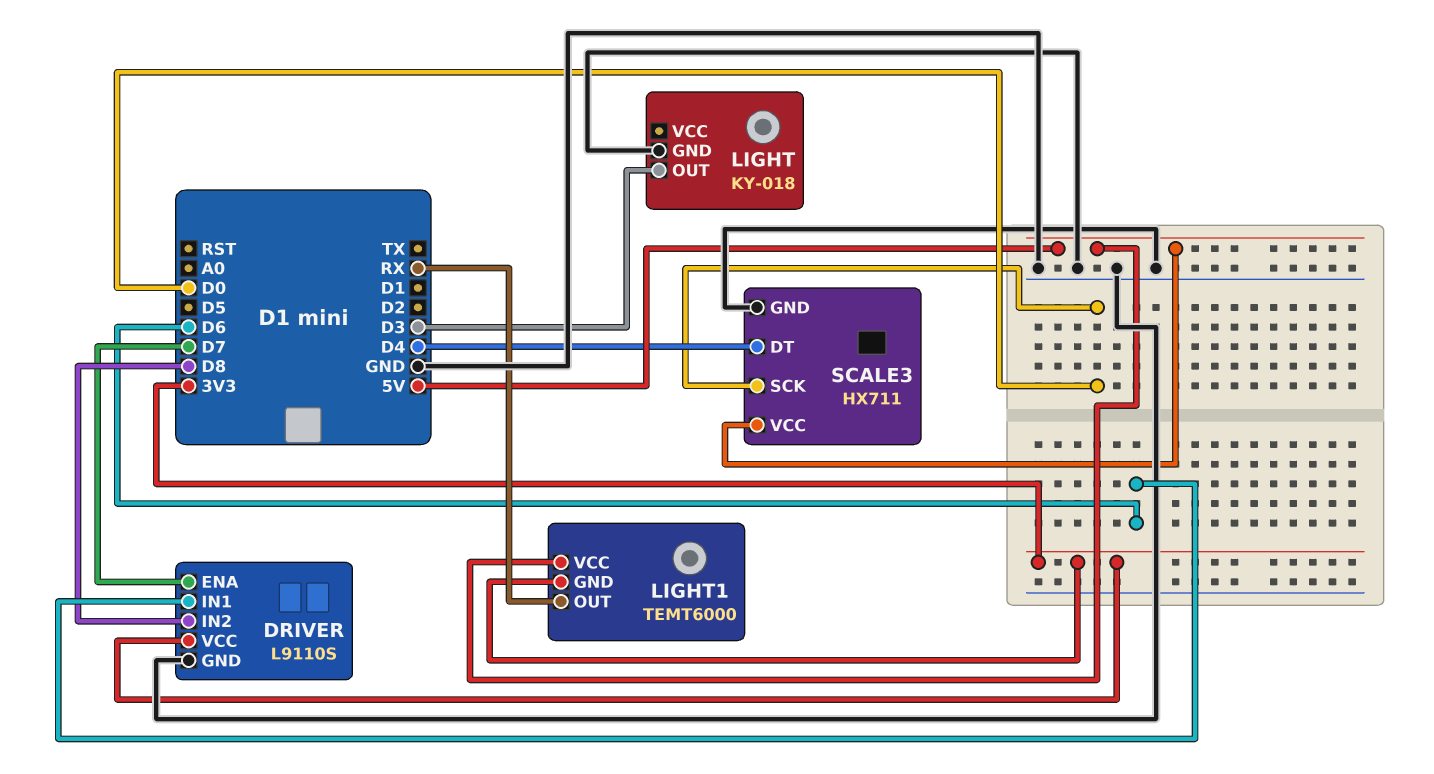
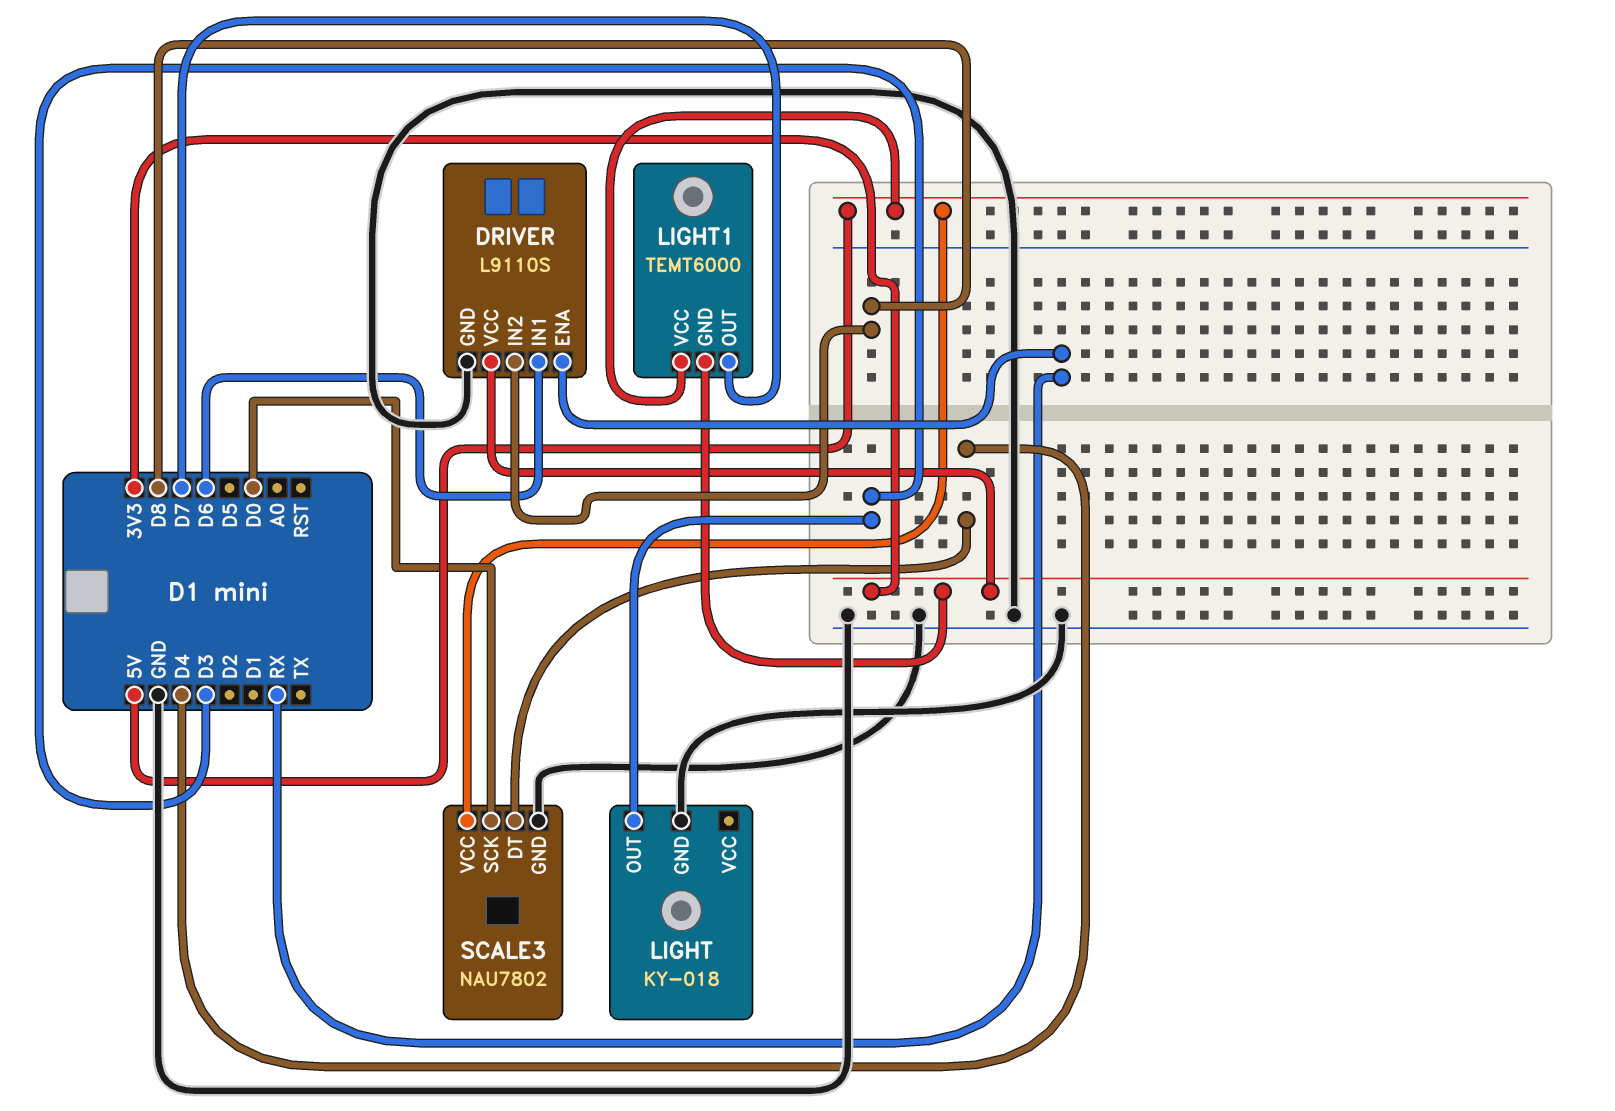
DRIVER pin ENA: D7 -> RX
LIGHT1 pin OUT: RX -> D7
SCALE3: HX711 -> NAU7802

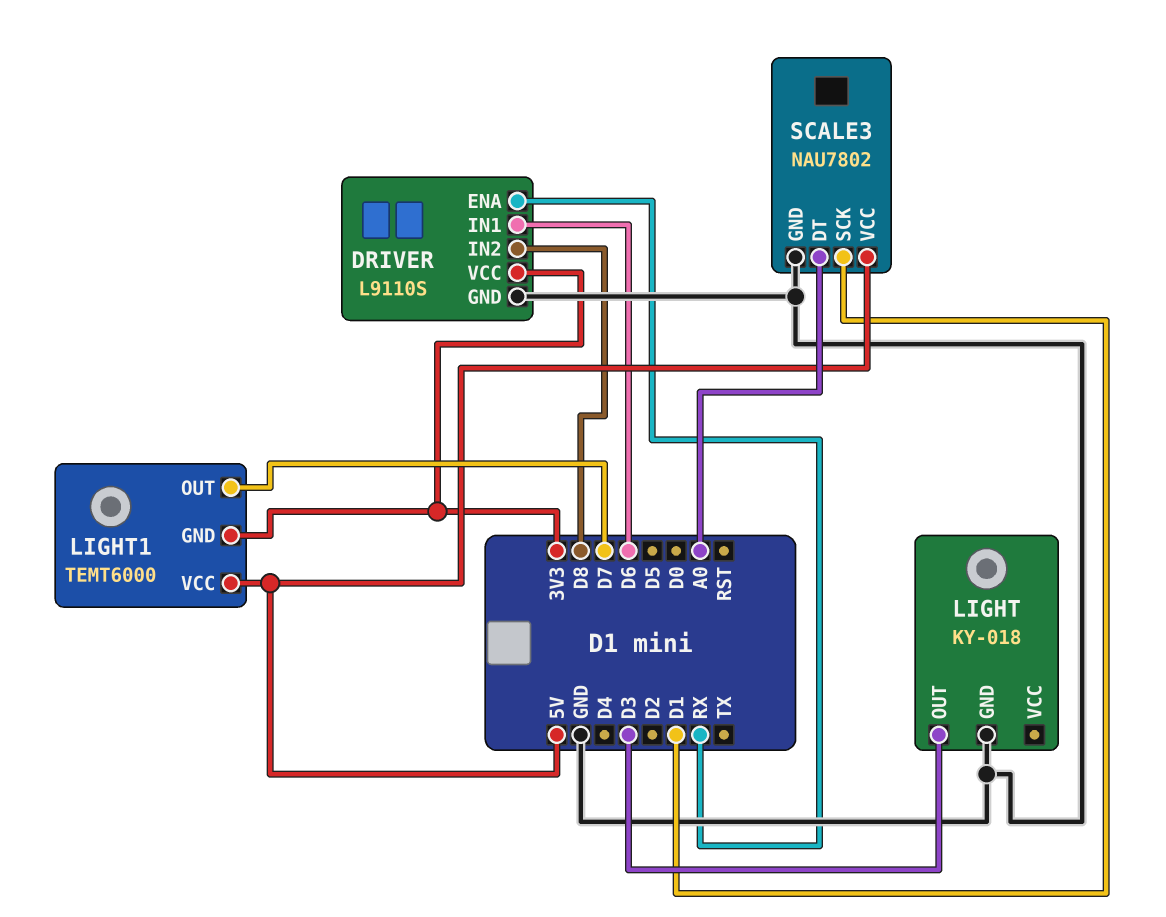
SCALE3 pin DT: D4 -> A0
SCALE3 pin SCK: D0 -> D1

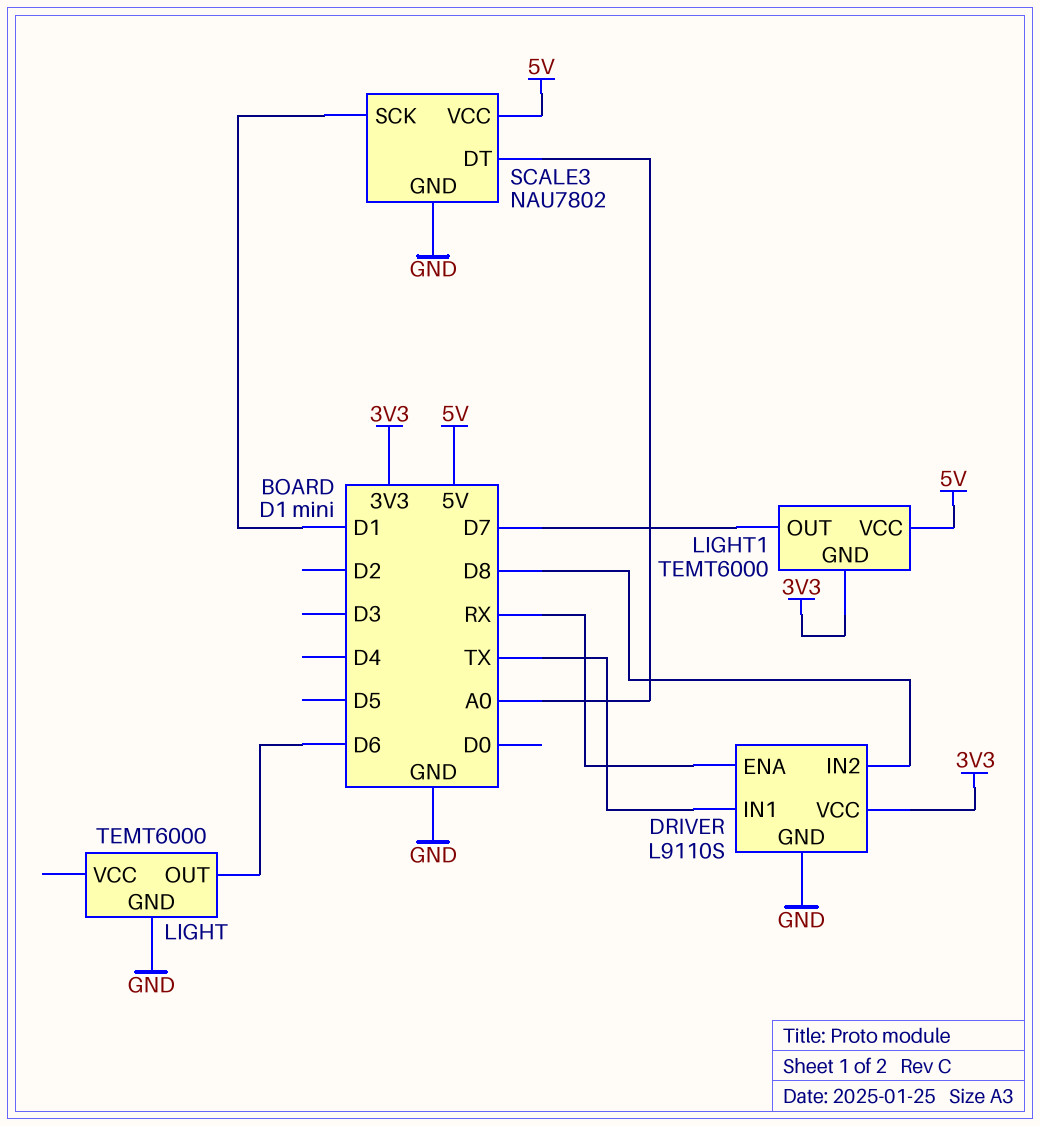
DRIVER pin IN1: D6 -> TX
LIGHT: KY-018 -> TEMT6000
LIGHT pin OUT: D3 -> D6

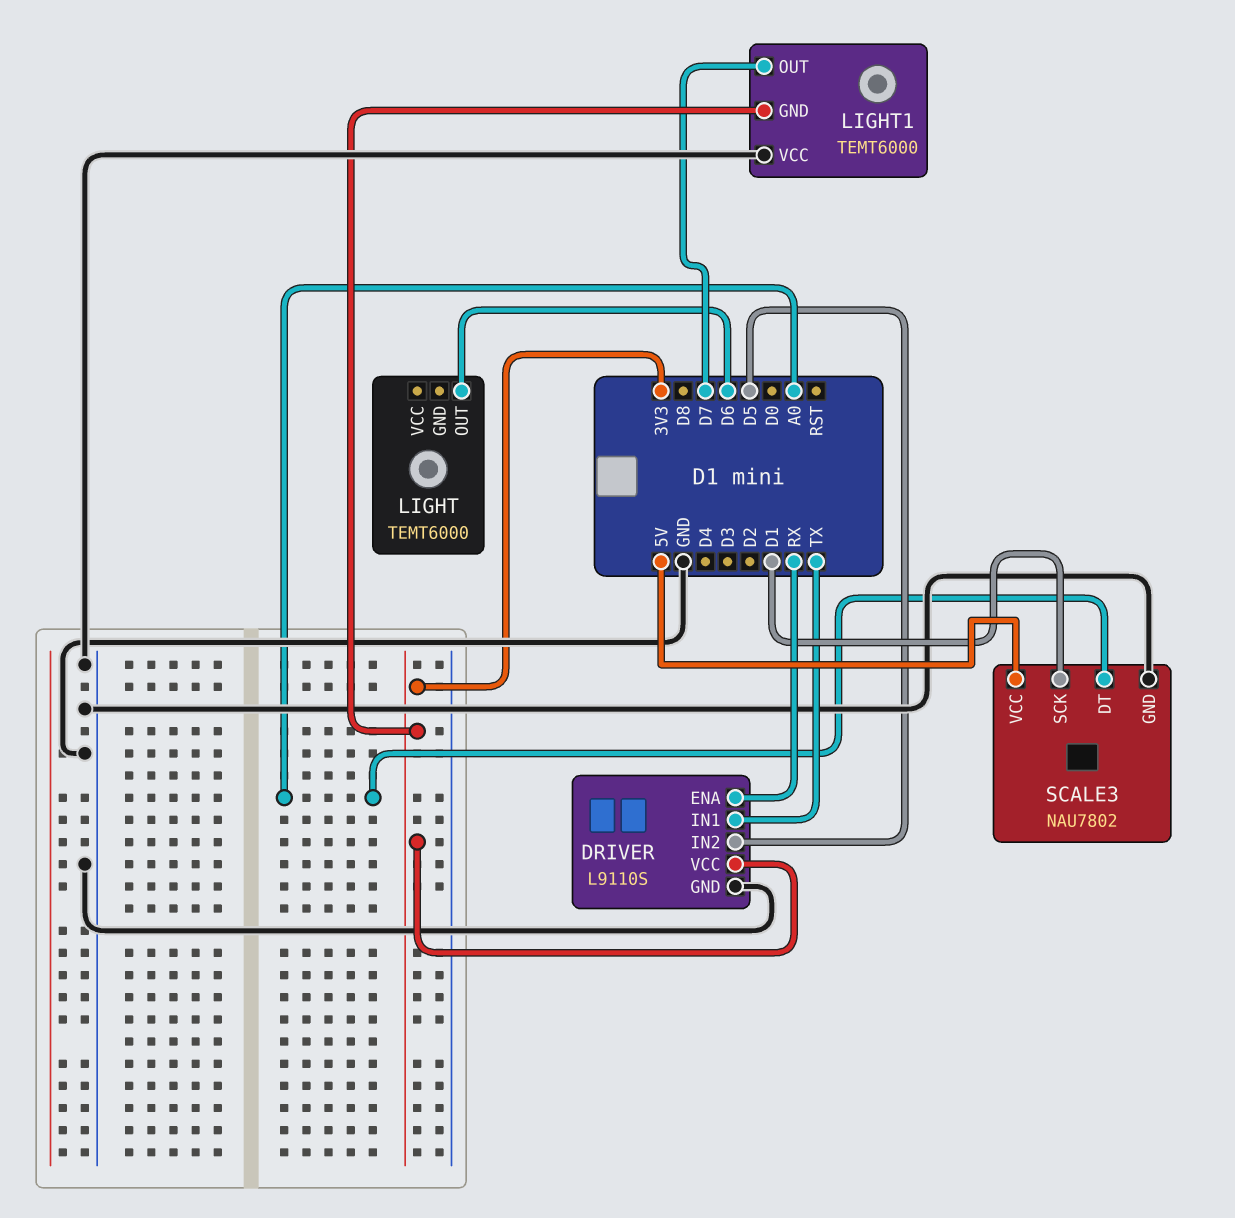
DRIVER pin IN2: D8 -> D5
LIGHT pin GND: GND -> none
LIGHT1 pin VCC: 5V -> GND

